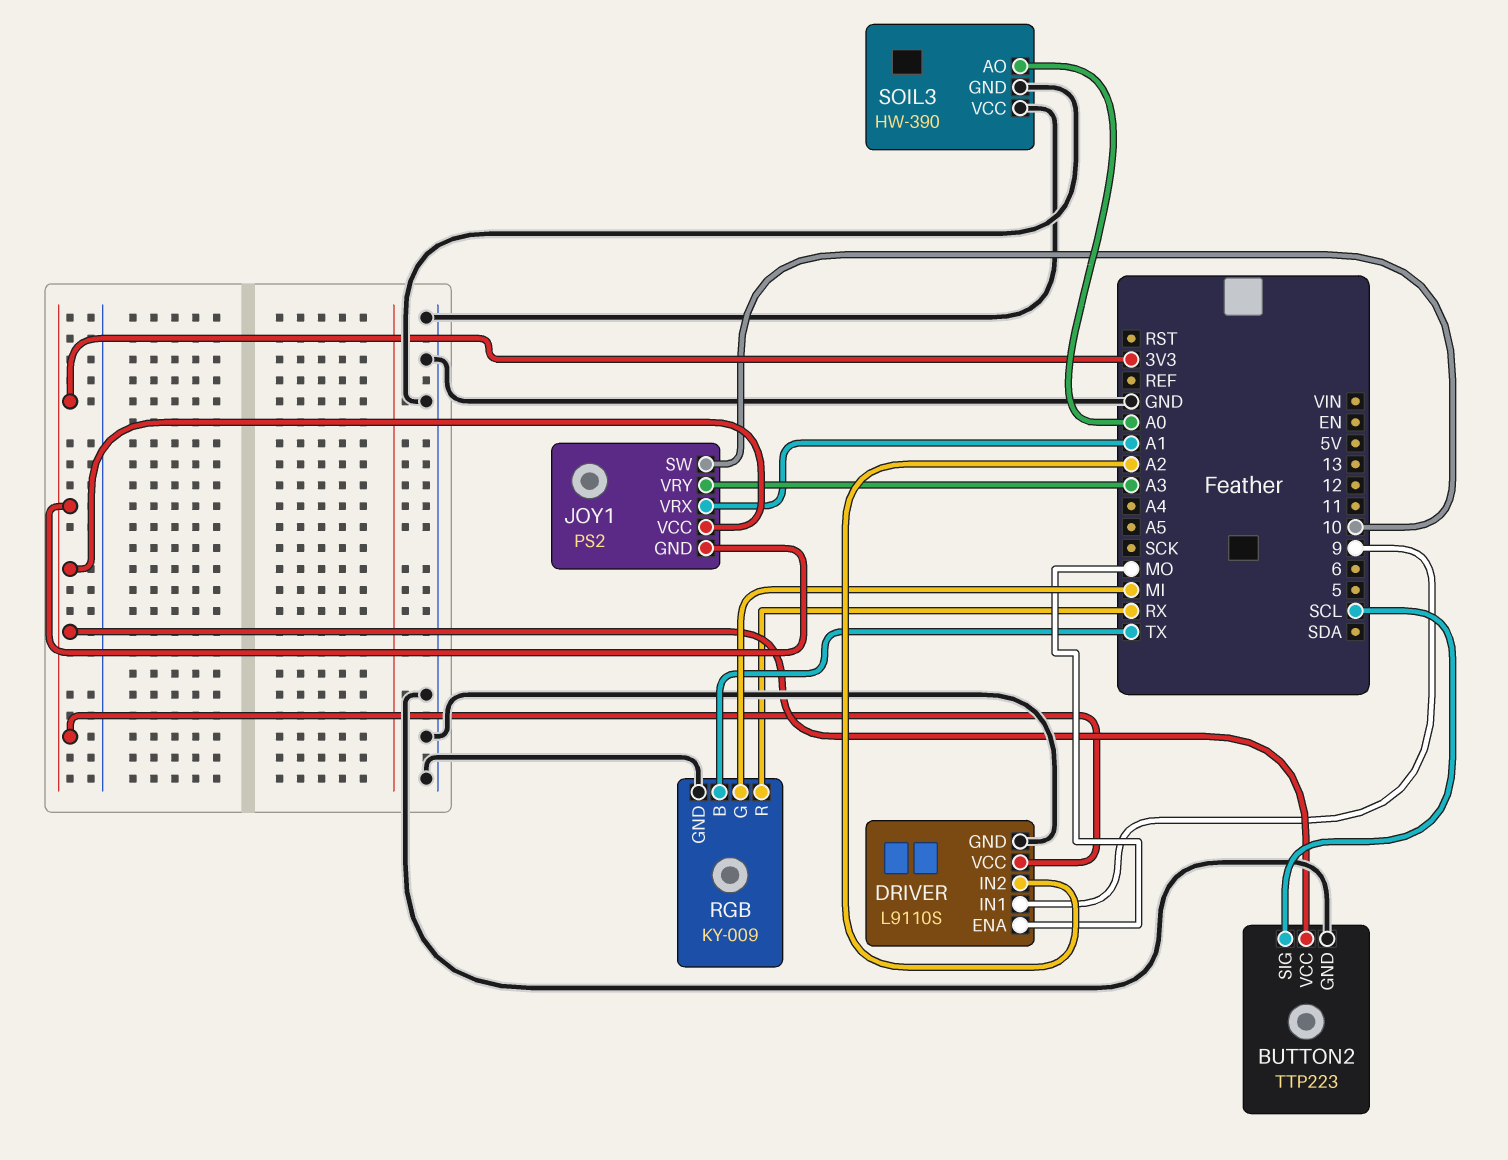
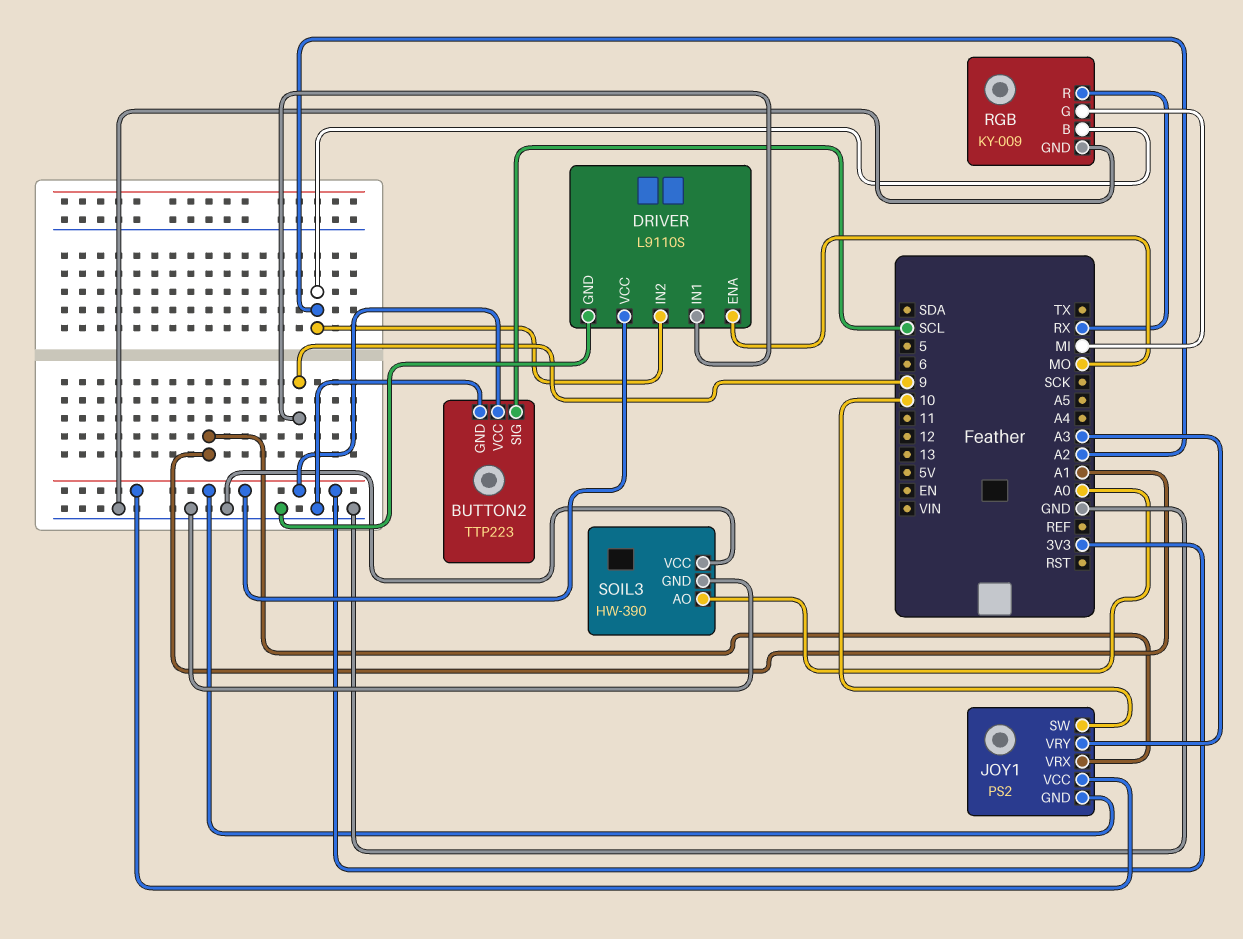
RGB pin B: TX -> A2

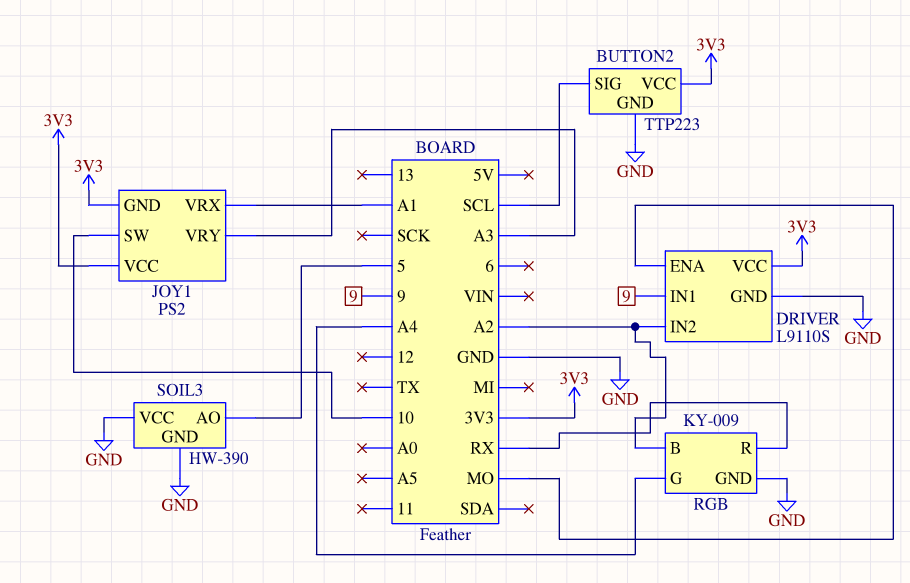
RGB pin G: MI -> A4
SOIL3 pin AO: A0 -> 5

